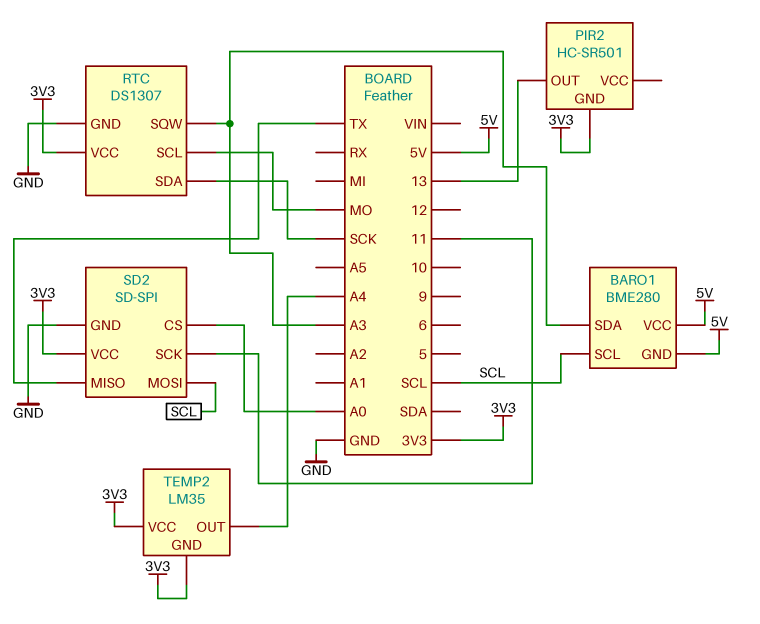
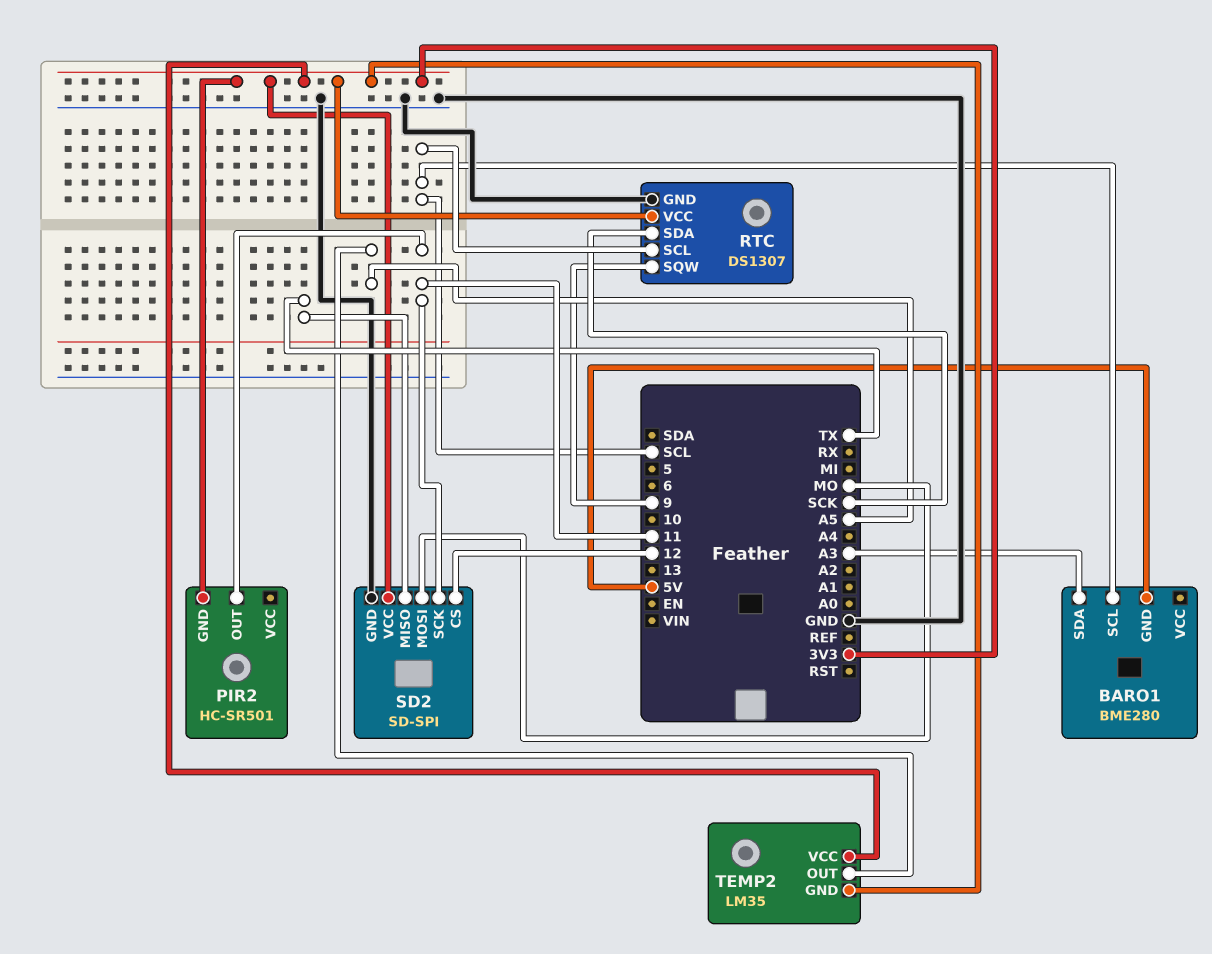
BARO1 pin VCC: 5V -> none
PIR2 pin OUT: 13 -> 11
RTC pin SCL: MO -> SCL
RTC pin SQW: A3 -> 9
SD2 pin CS: A0 -> 12
SD2 pin MOSI: SCL -> MO
TEMP2 pin OUT: A4 -> A5

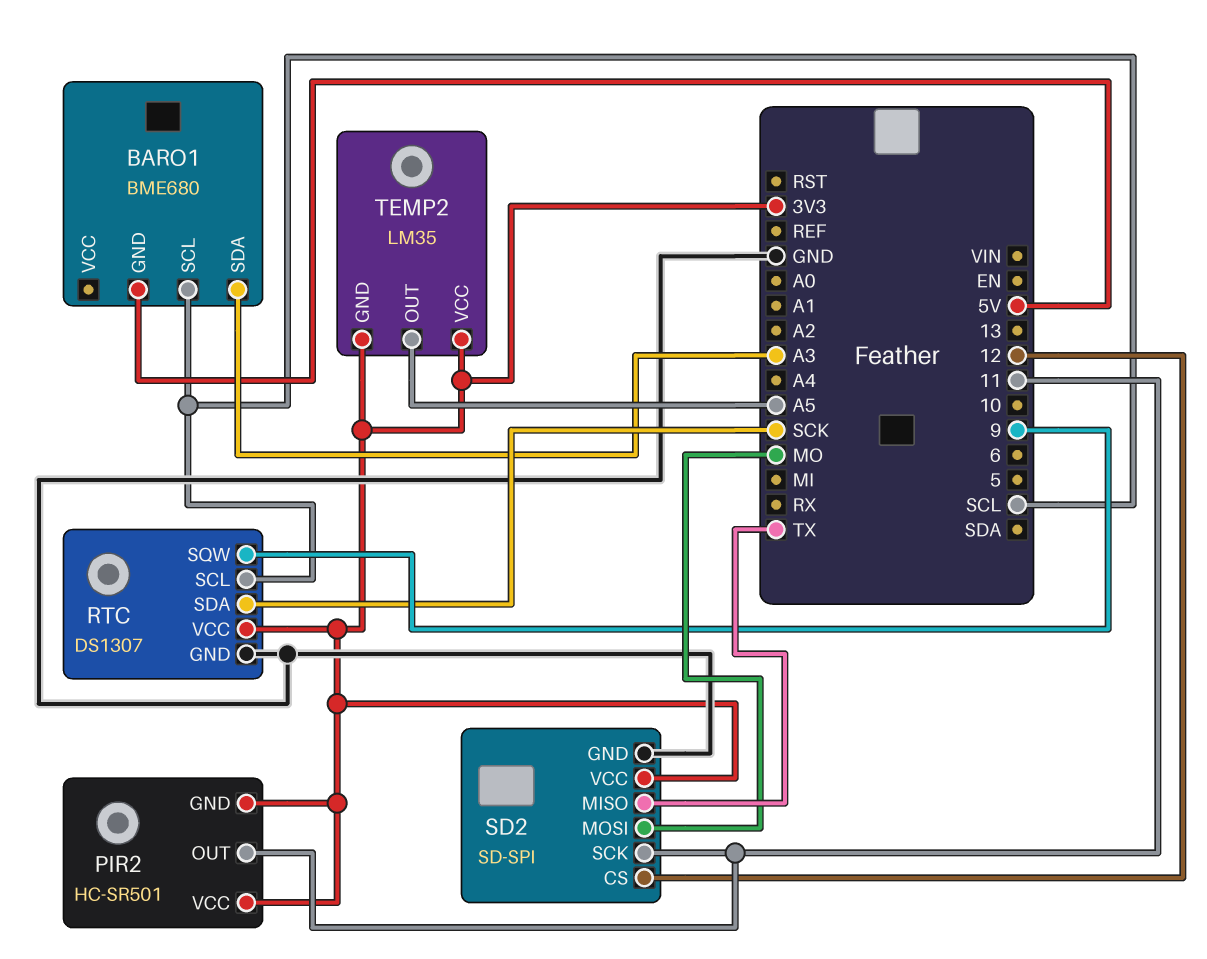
BARO1: BME280 -> BME680
PIR2 pin VCC: none -> 3V3

